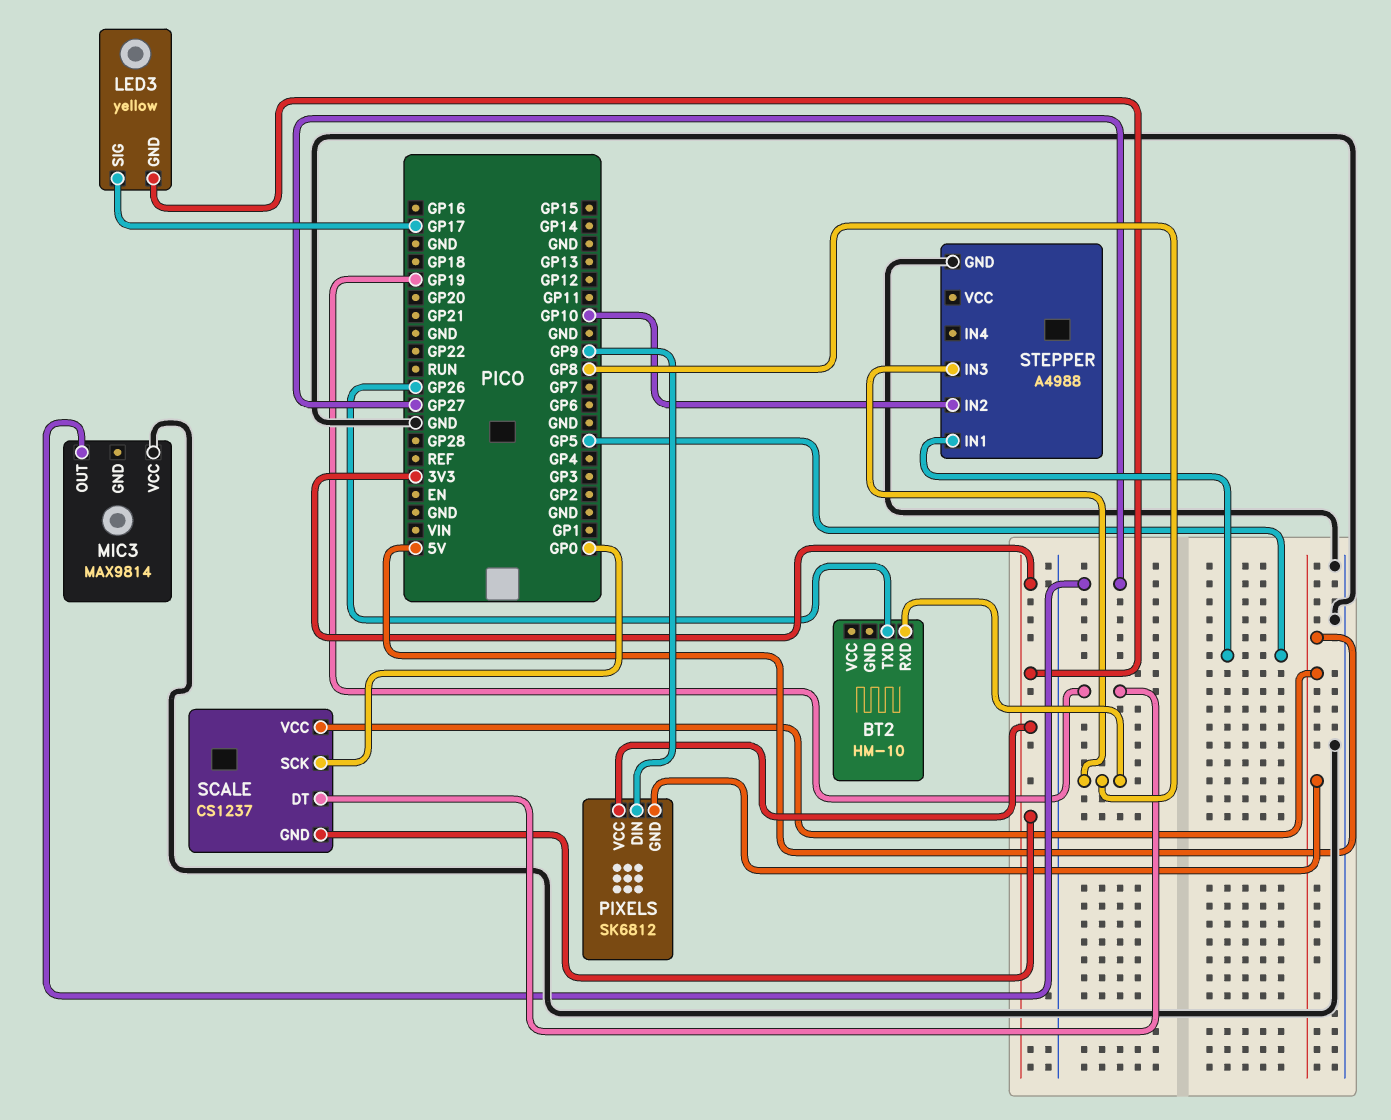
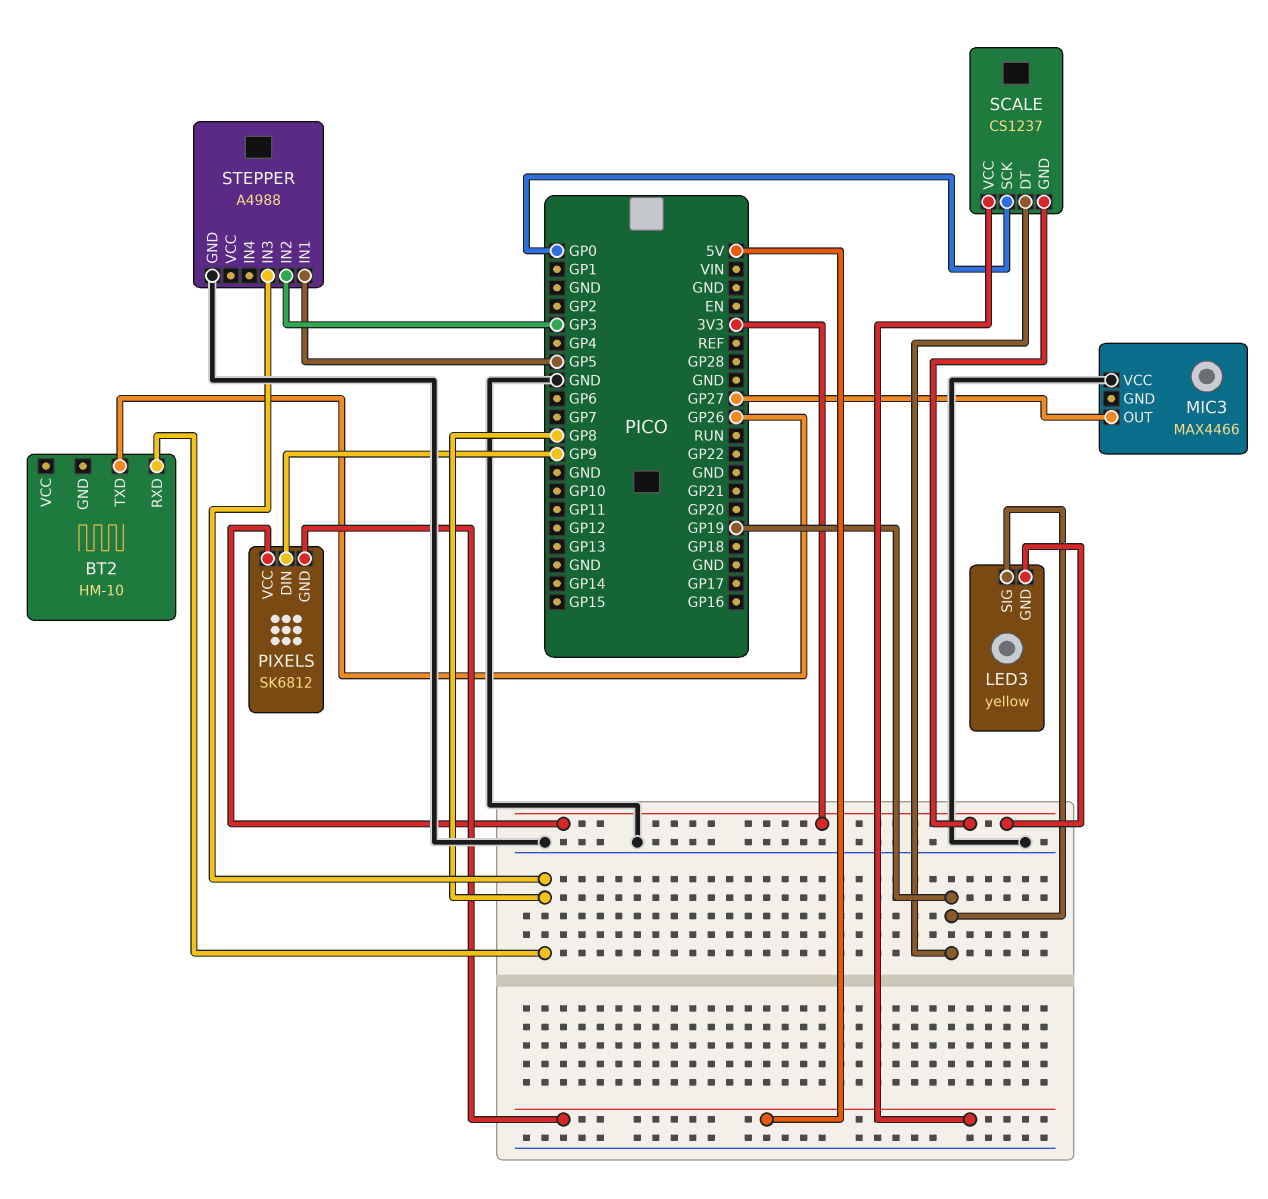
LED3 pin SIG: GP17 -> GP19
MIC3: MAX9814 -> MAX4466
STEPPER pin IN2: GP10 -> GP3

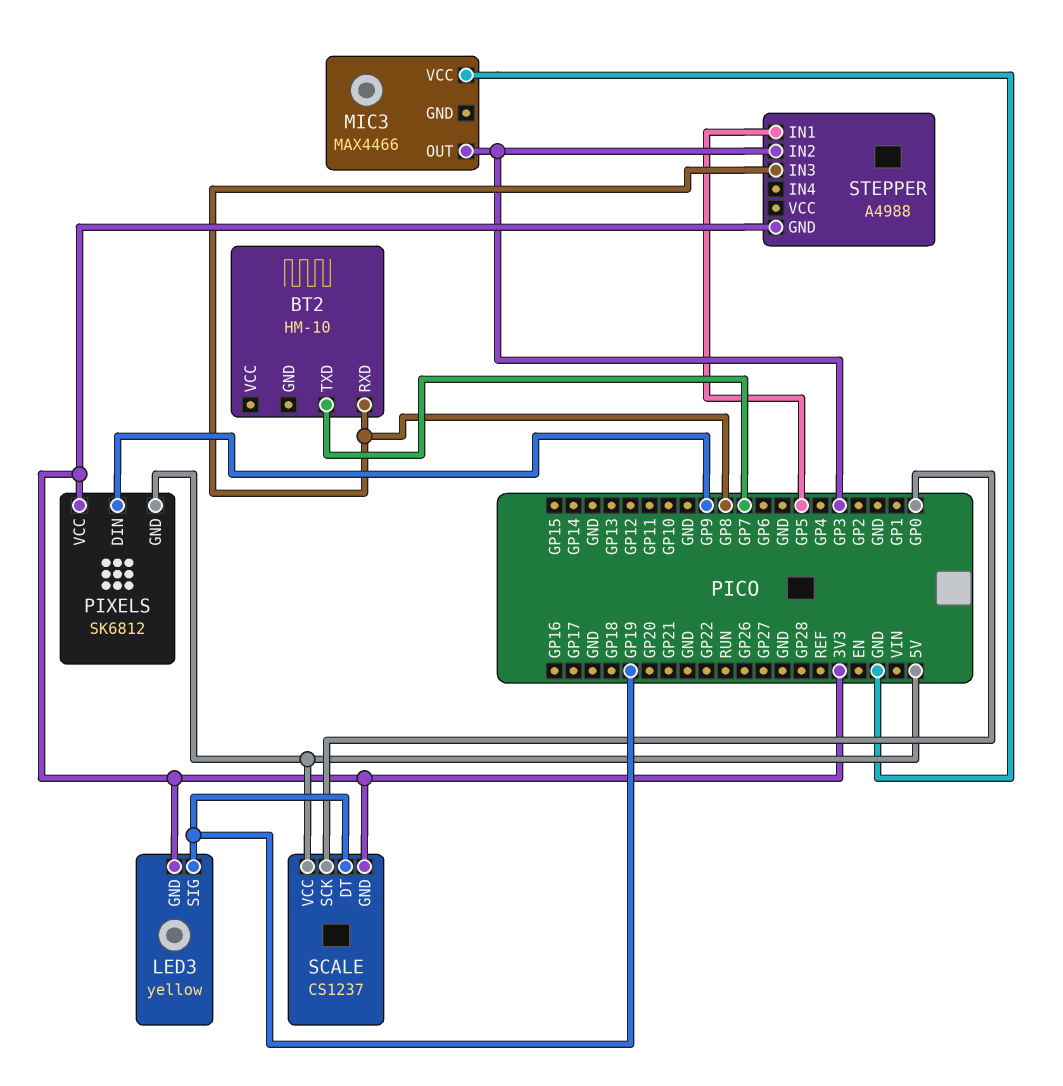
BT2 pin TXD: GP26 -> GP7
MIC3 pin OUT: GP27 -> GP3
STEPPER pin GND: GND -> 3V3

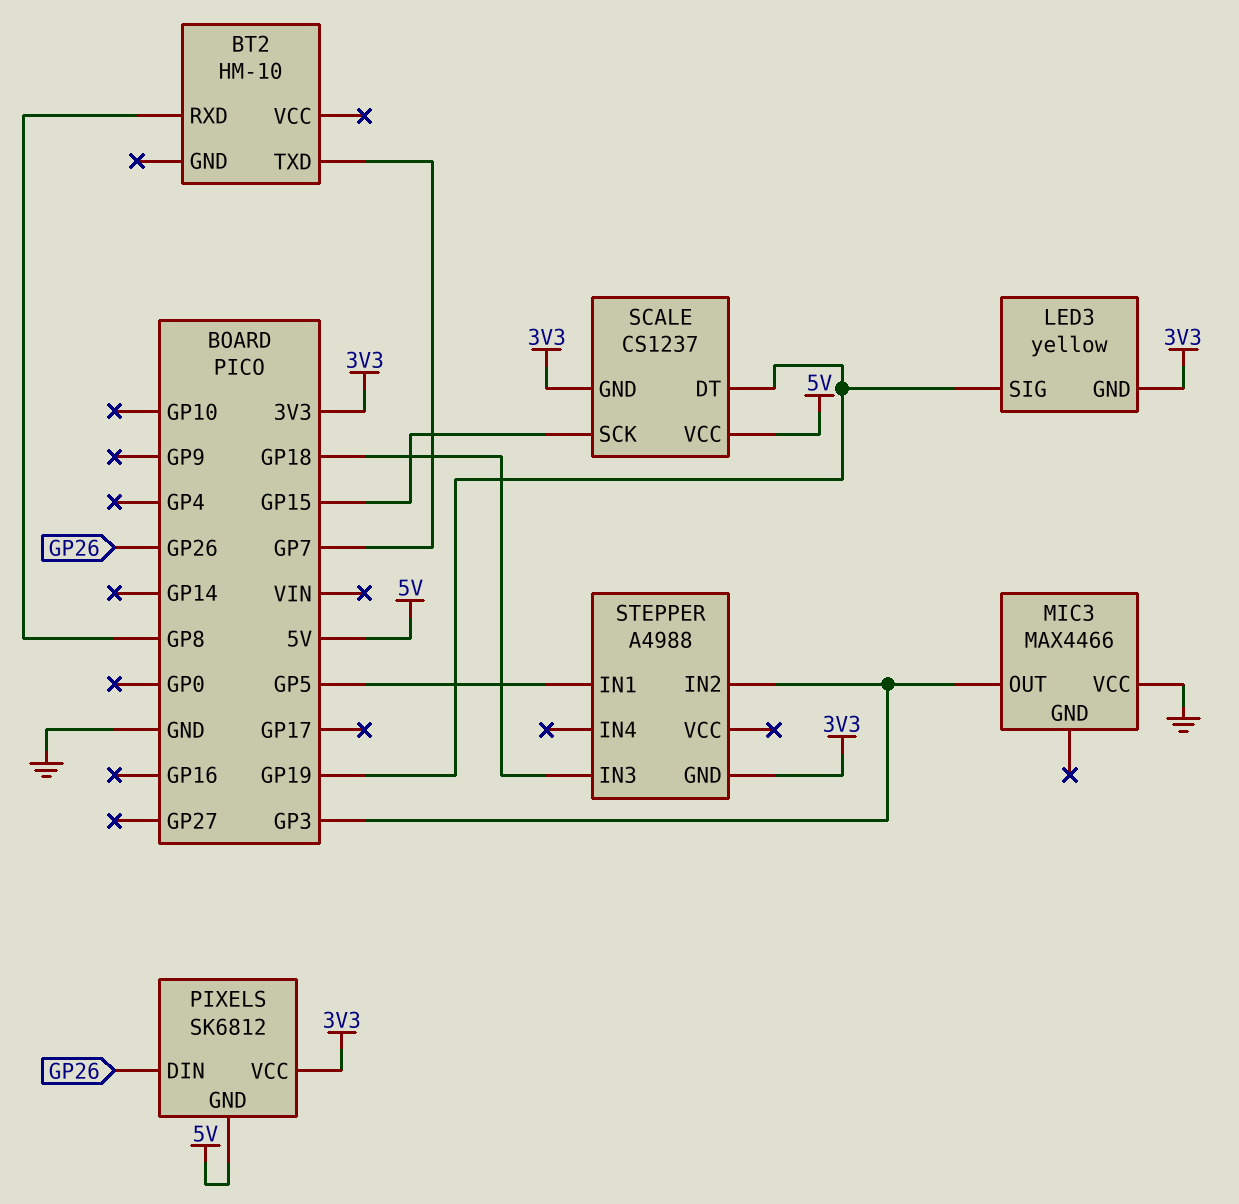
PIXELS pin DIN: GP9 -> GP26
SCALE pin SCK: GP0 -> GP15
STEPPER pin IN3: GP8 -> GP18

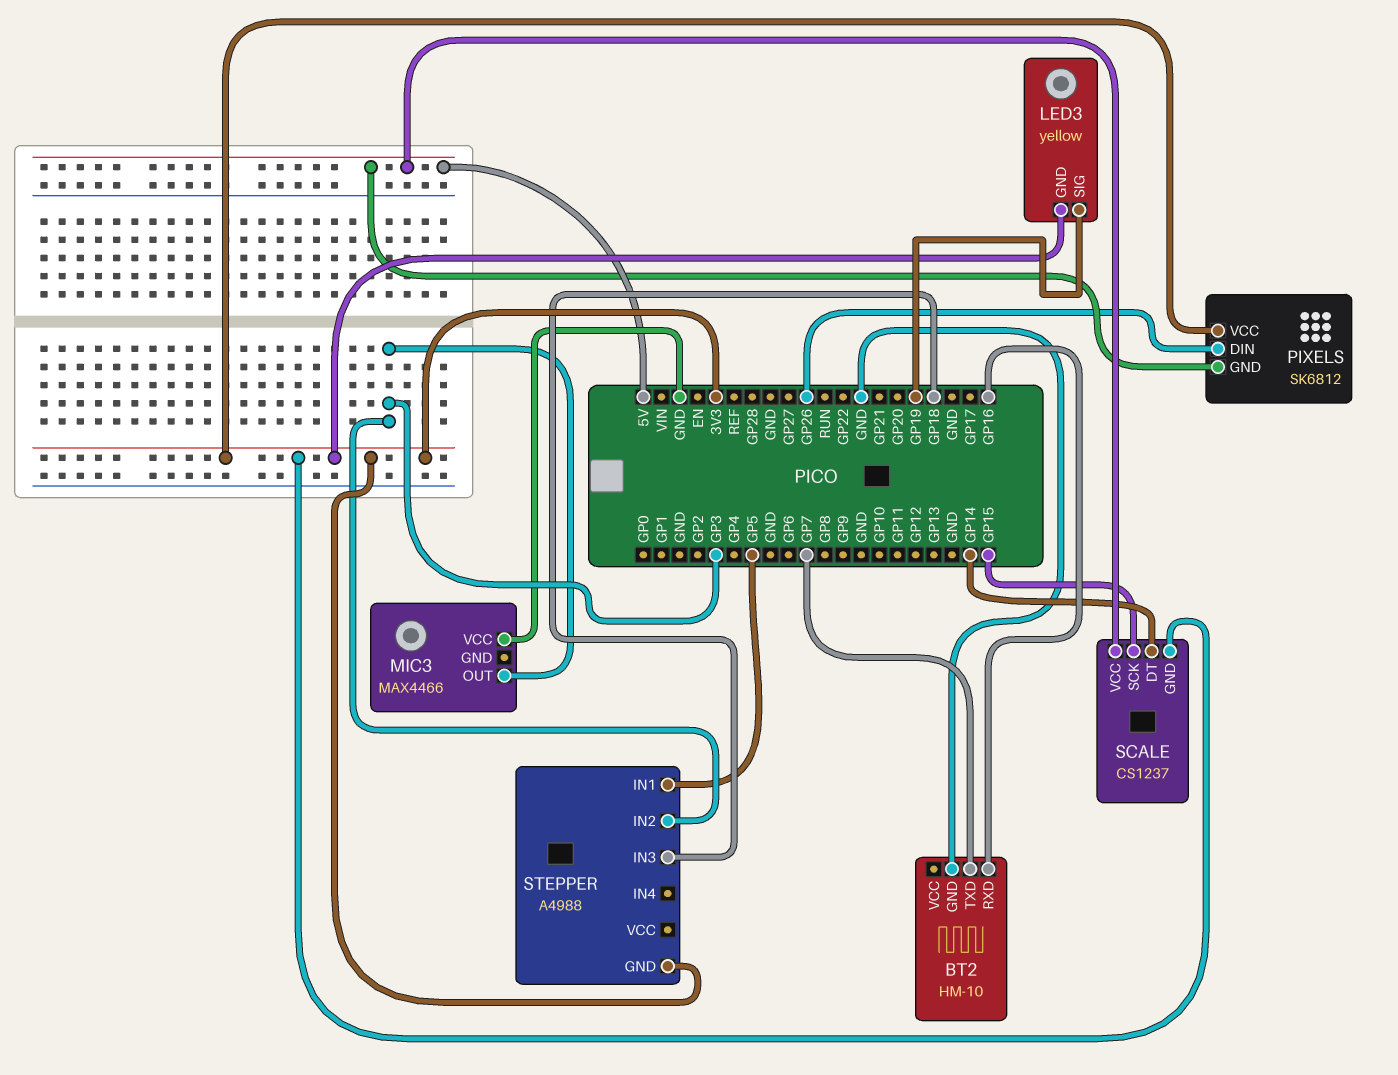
BT2 pin GND: none -> GND
BT2 pin RXD: GP8 -> GP16
SCALE pin DT: GP19 -> GP14

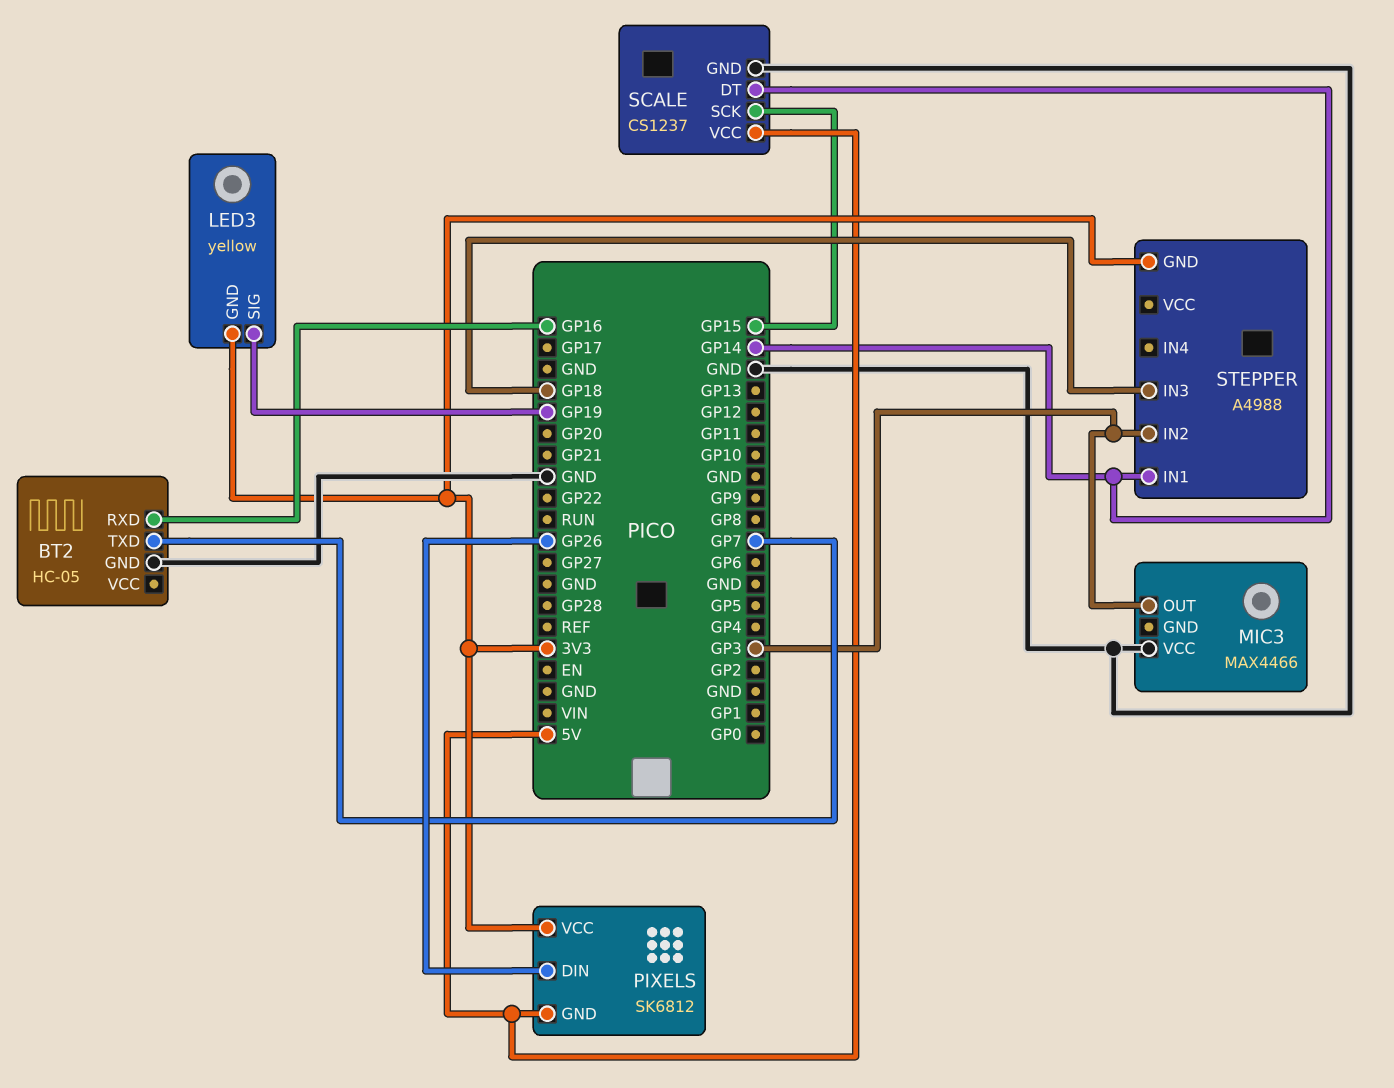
BT2: HM-10 -> HC-05
SCALE pin GND: 3V3 -> GND
STEPPER pin IN1: GP5 -> GP14

